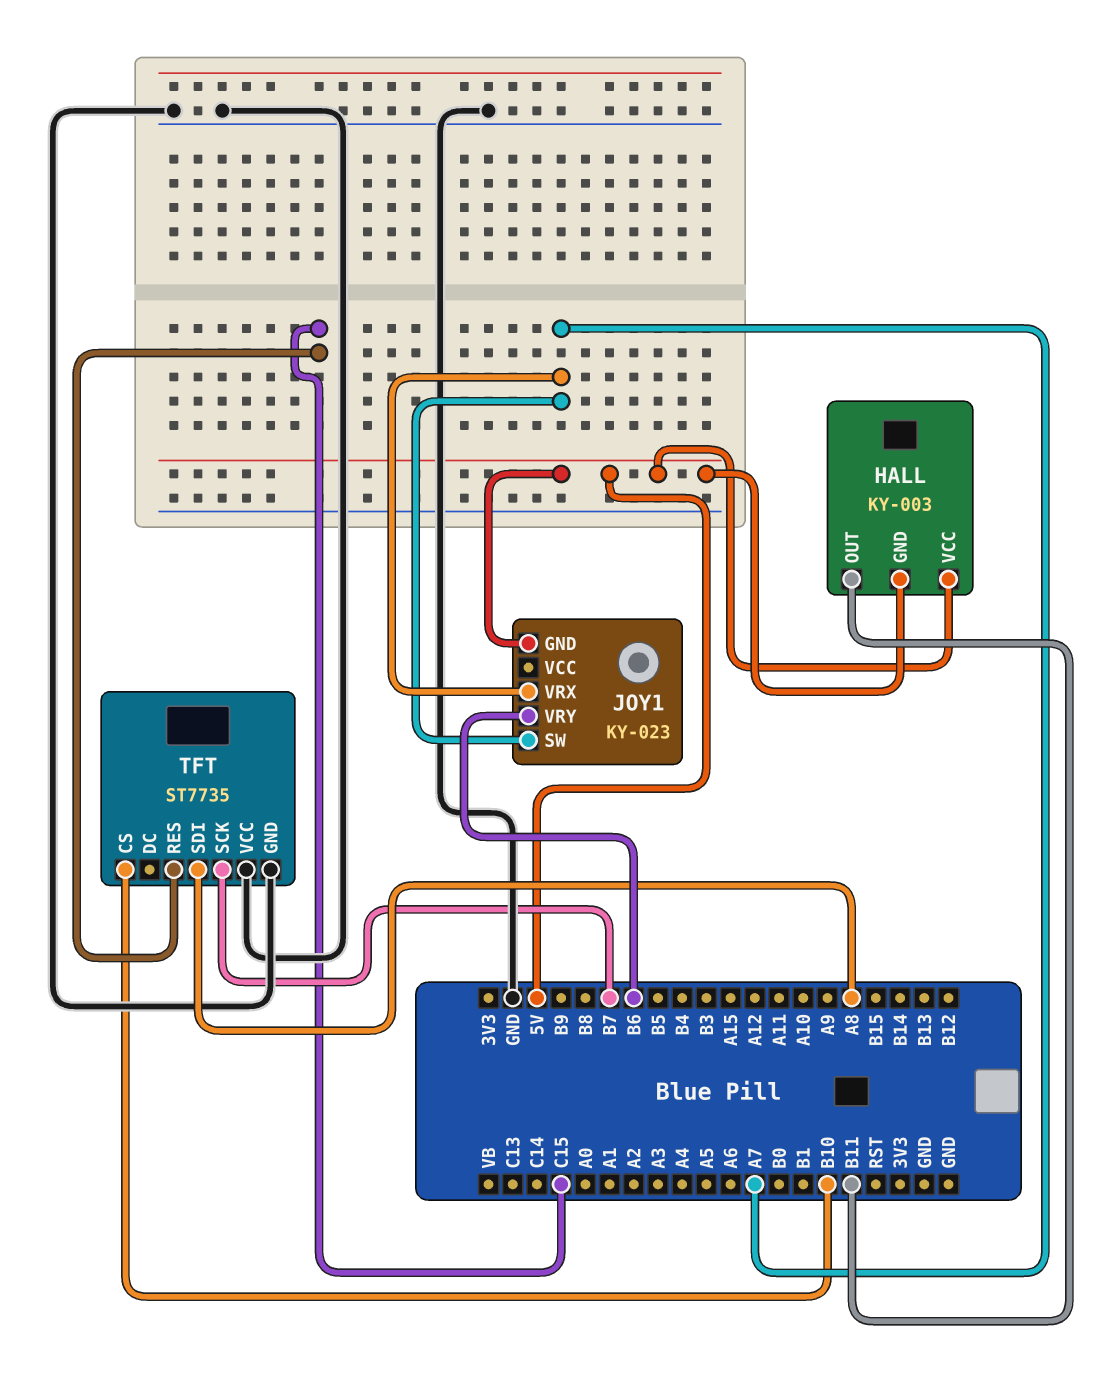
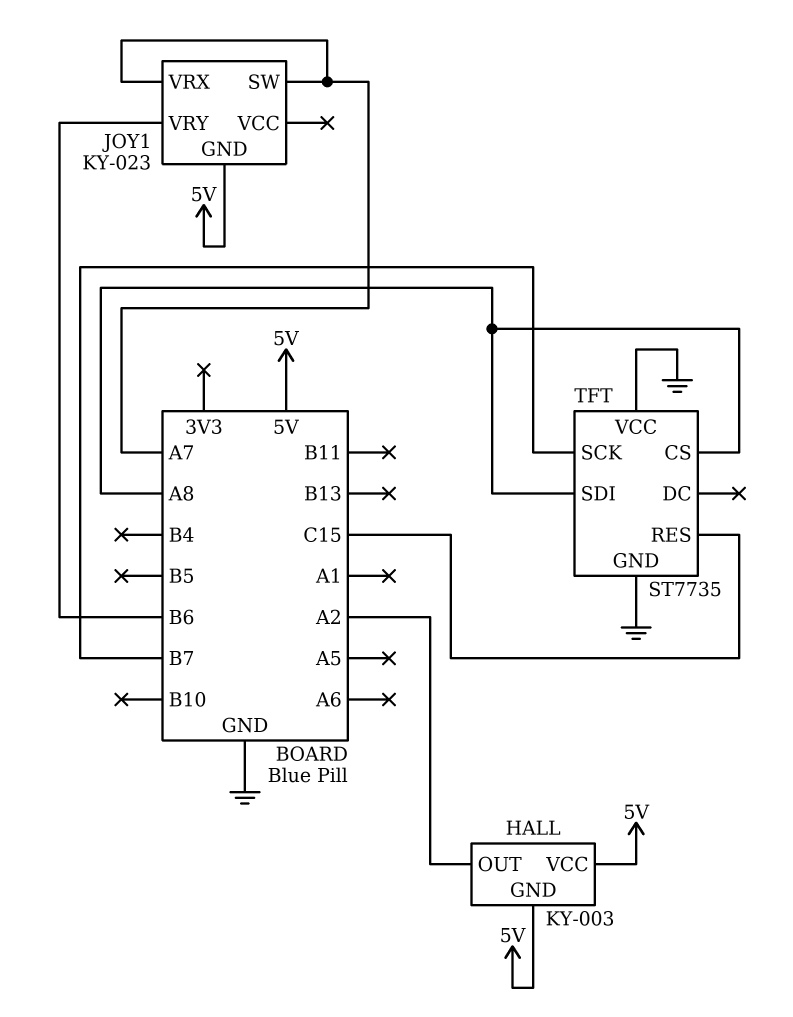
HALL pin OUT: B11 -> A2
TFT pin CS: B10 -> A8

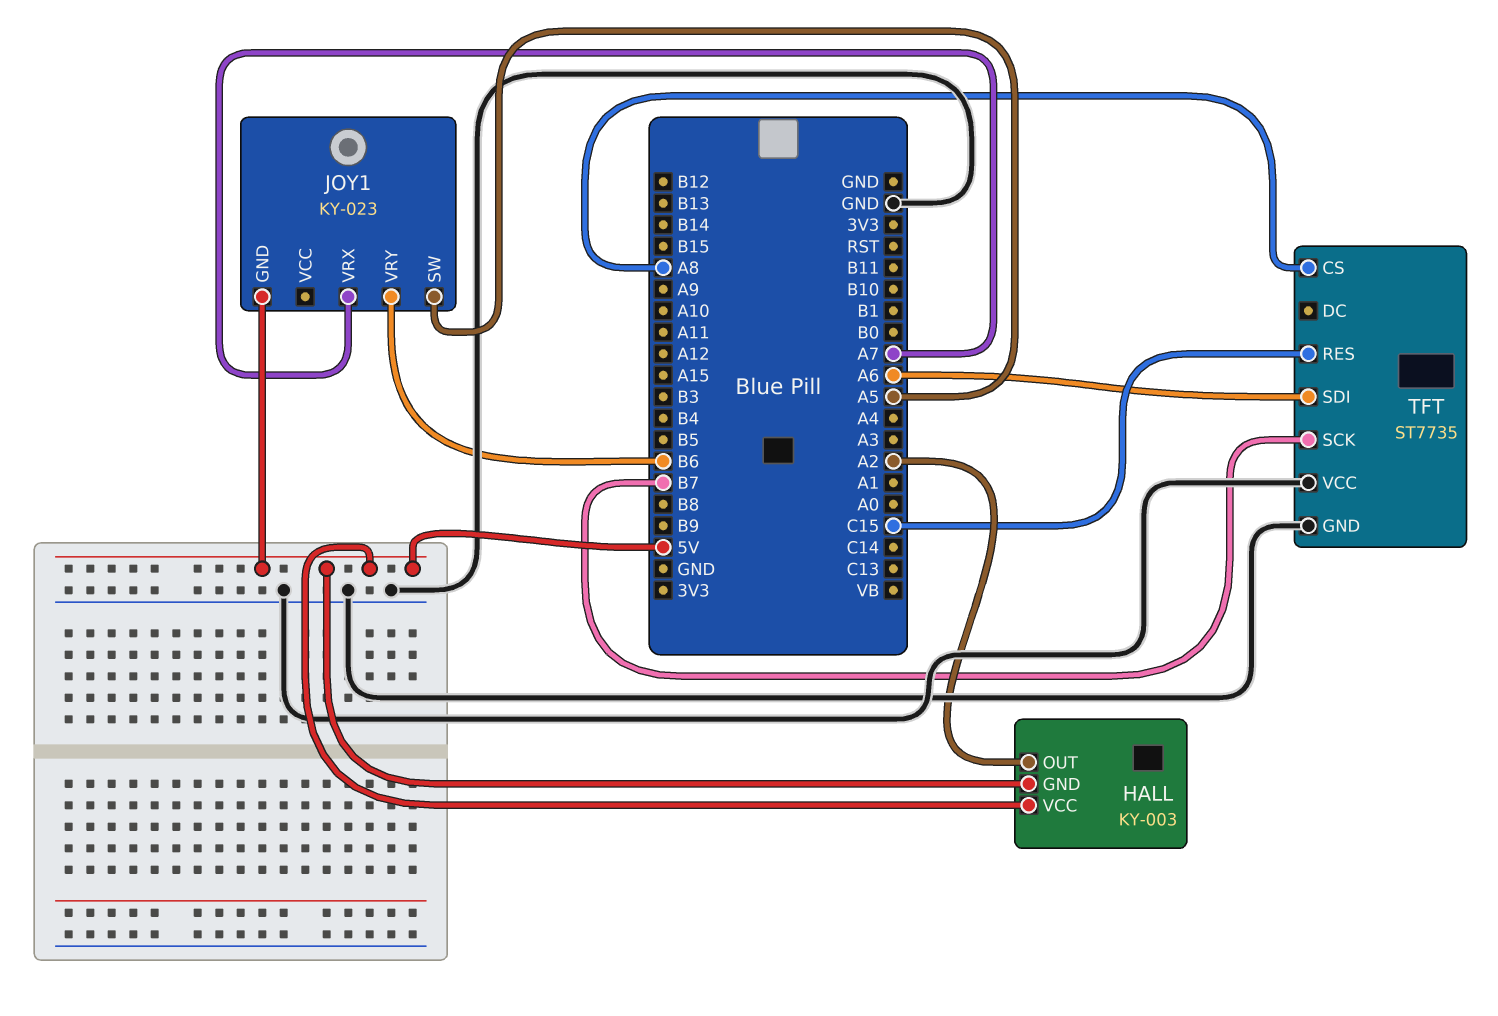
JOY1 pin SW: A7 -> A5
TFT pin SDI: A8 -> A6

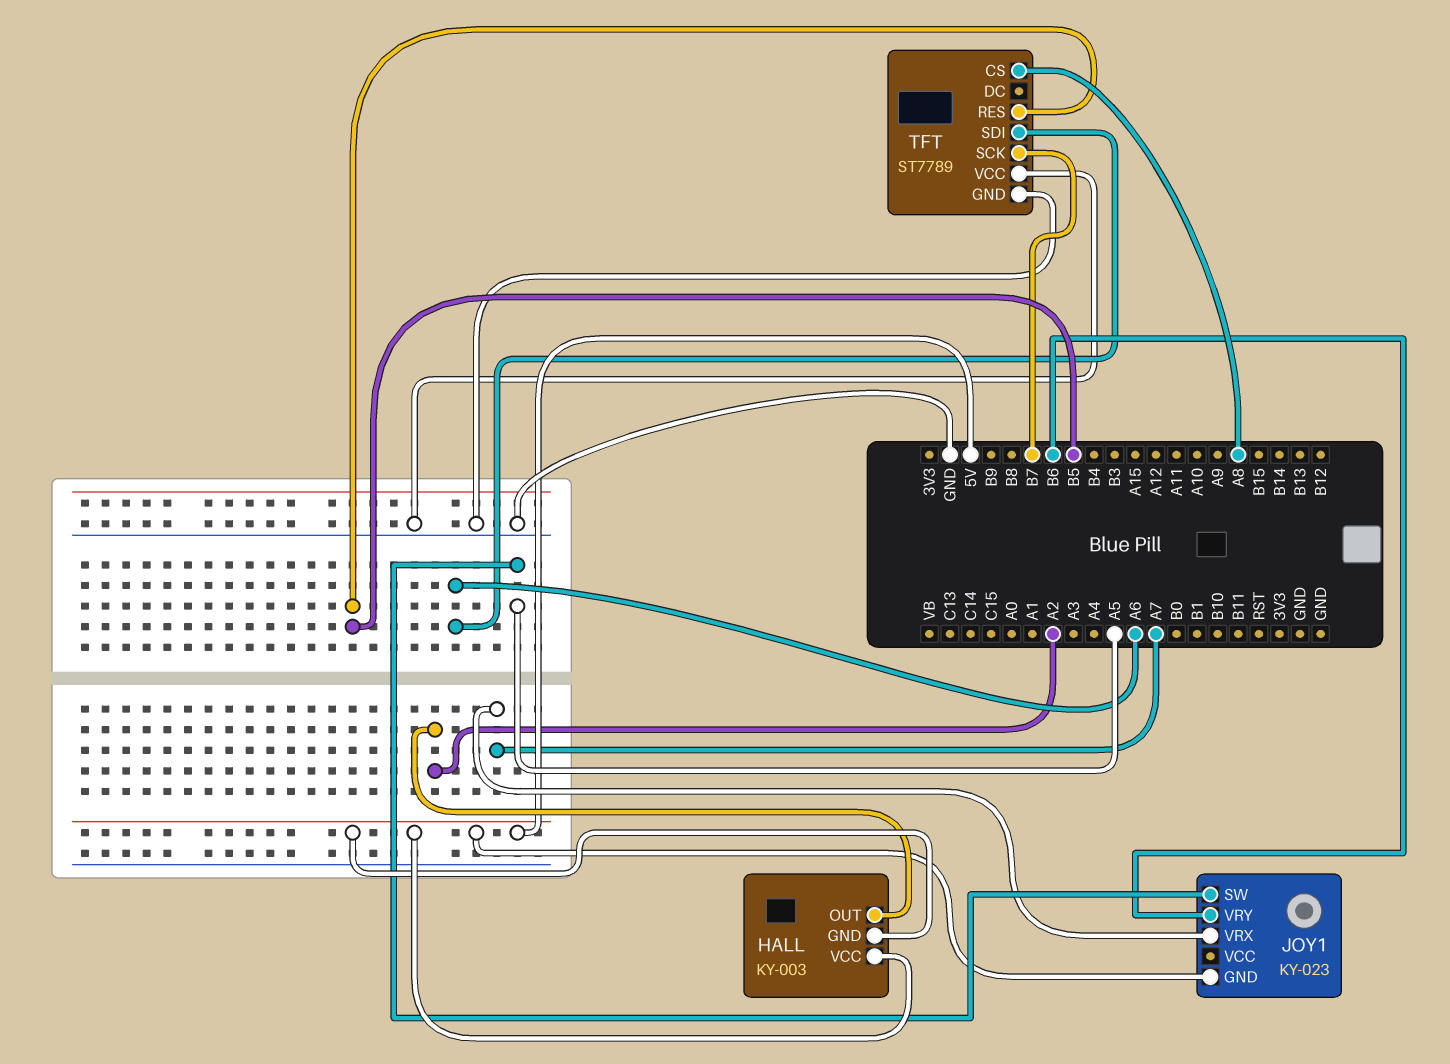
TFT: ST7735 -> ST7789
TFT pin RES: C15 -> B5

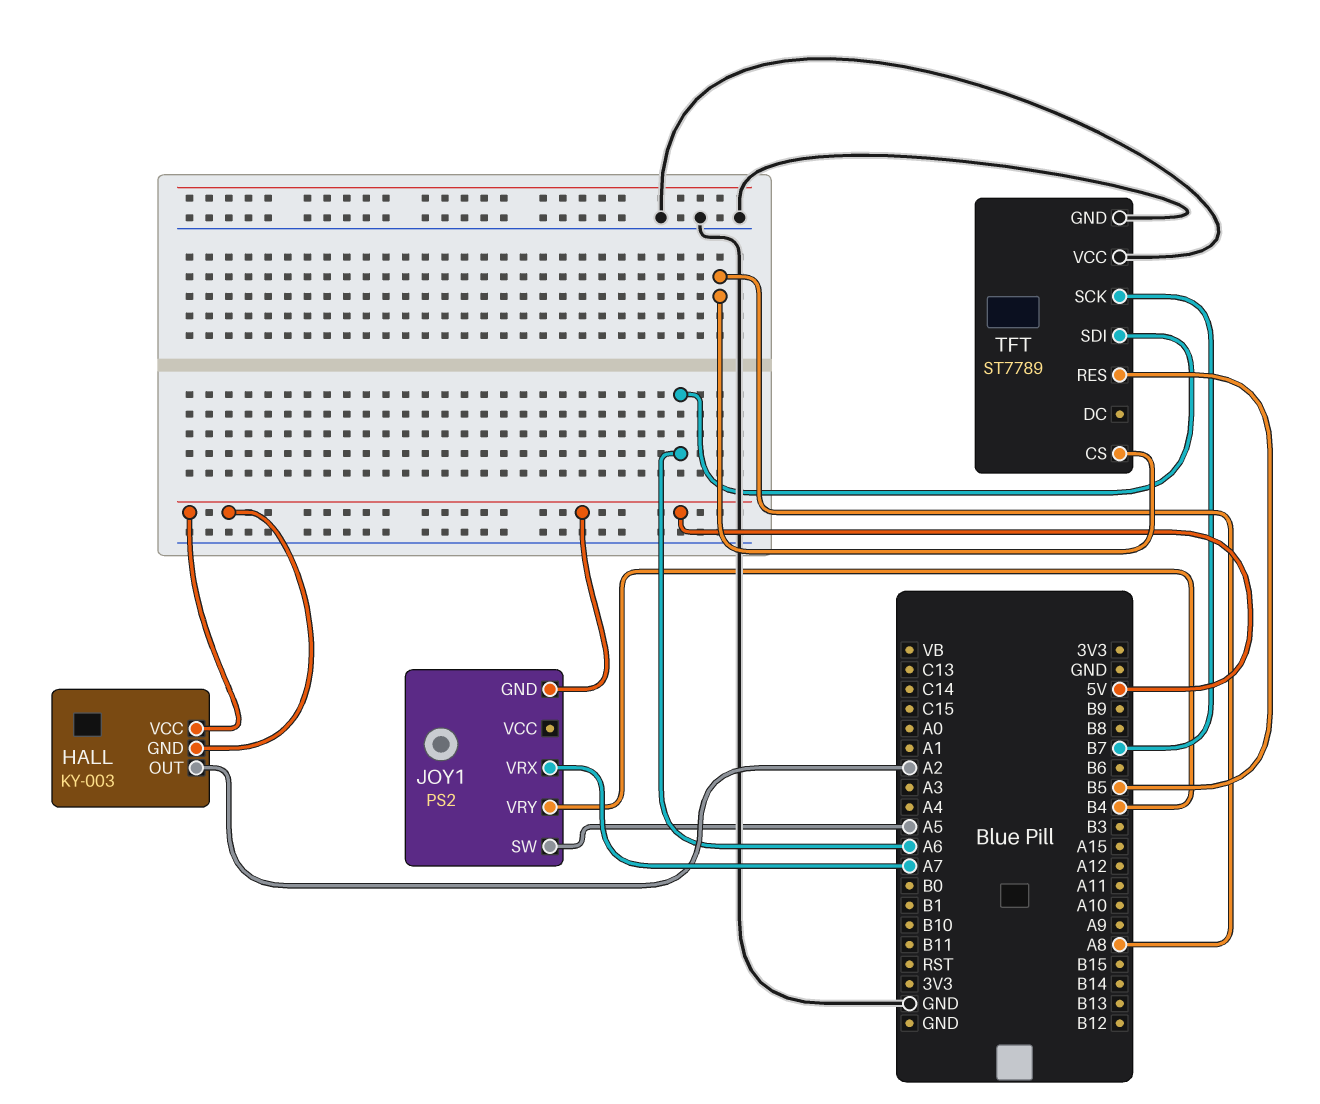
JOY1: KY-023 -> PS2
JOY1 pin VRY: B6 -> B4

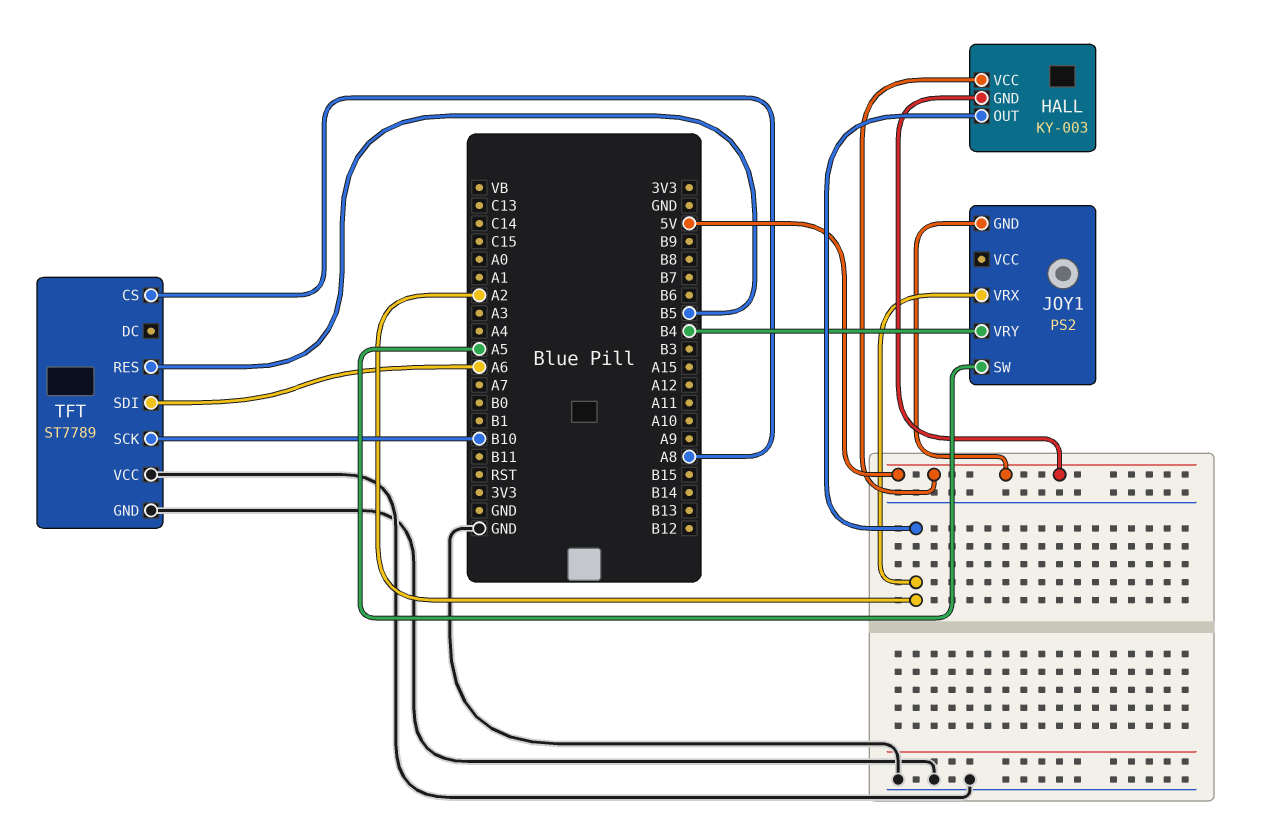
JOY1 pin VRX: A7 -> A2
TFT pin SCK: B7 -> B10

